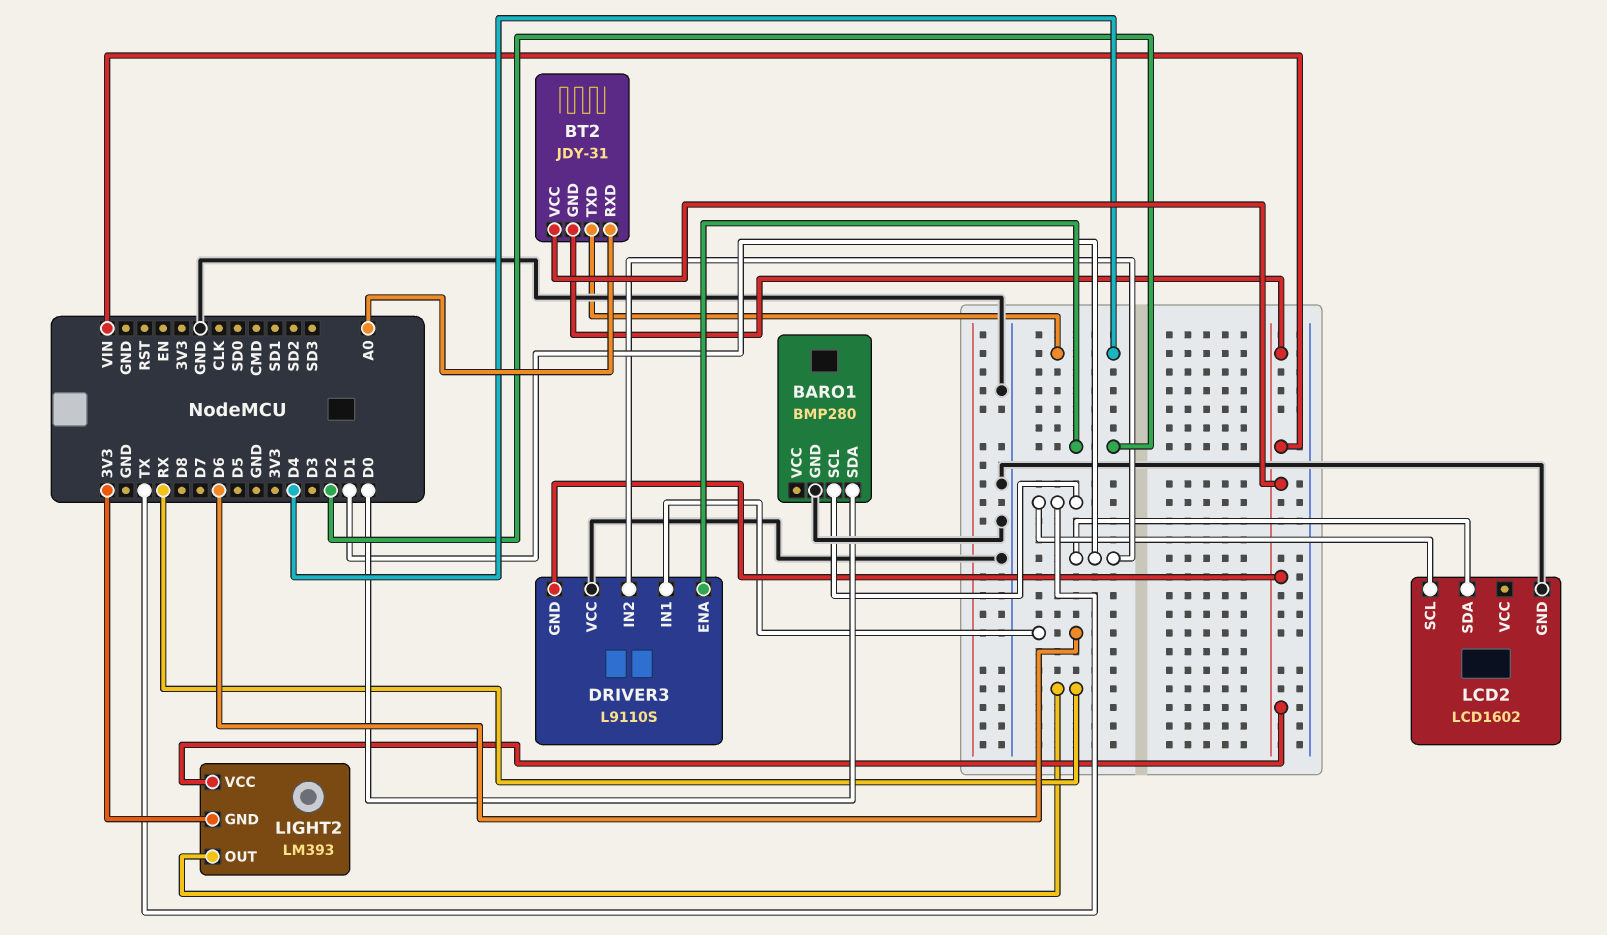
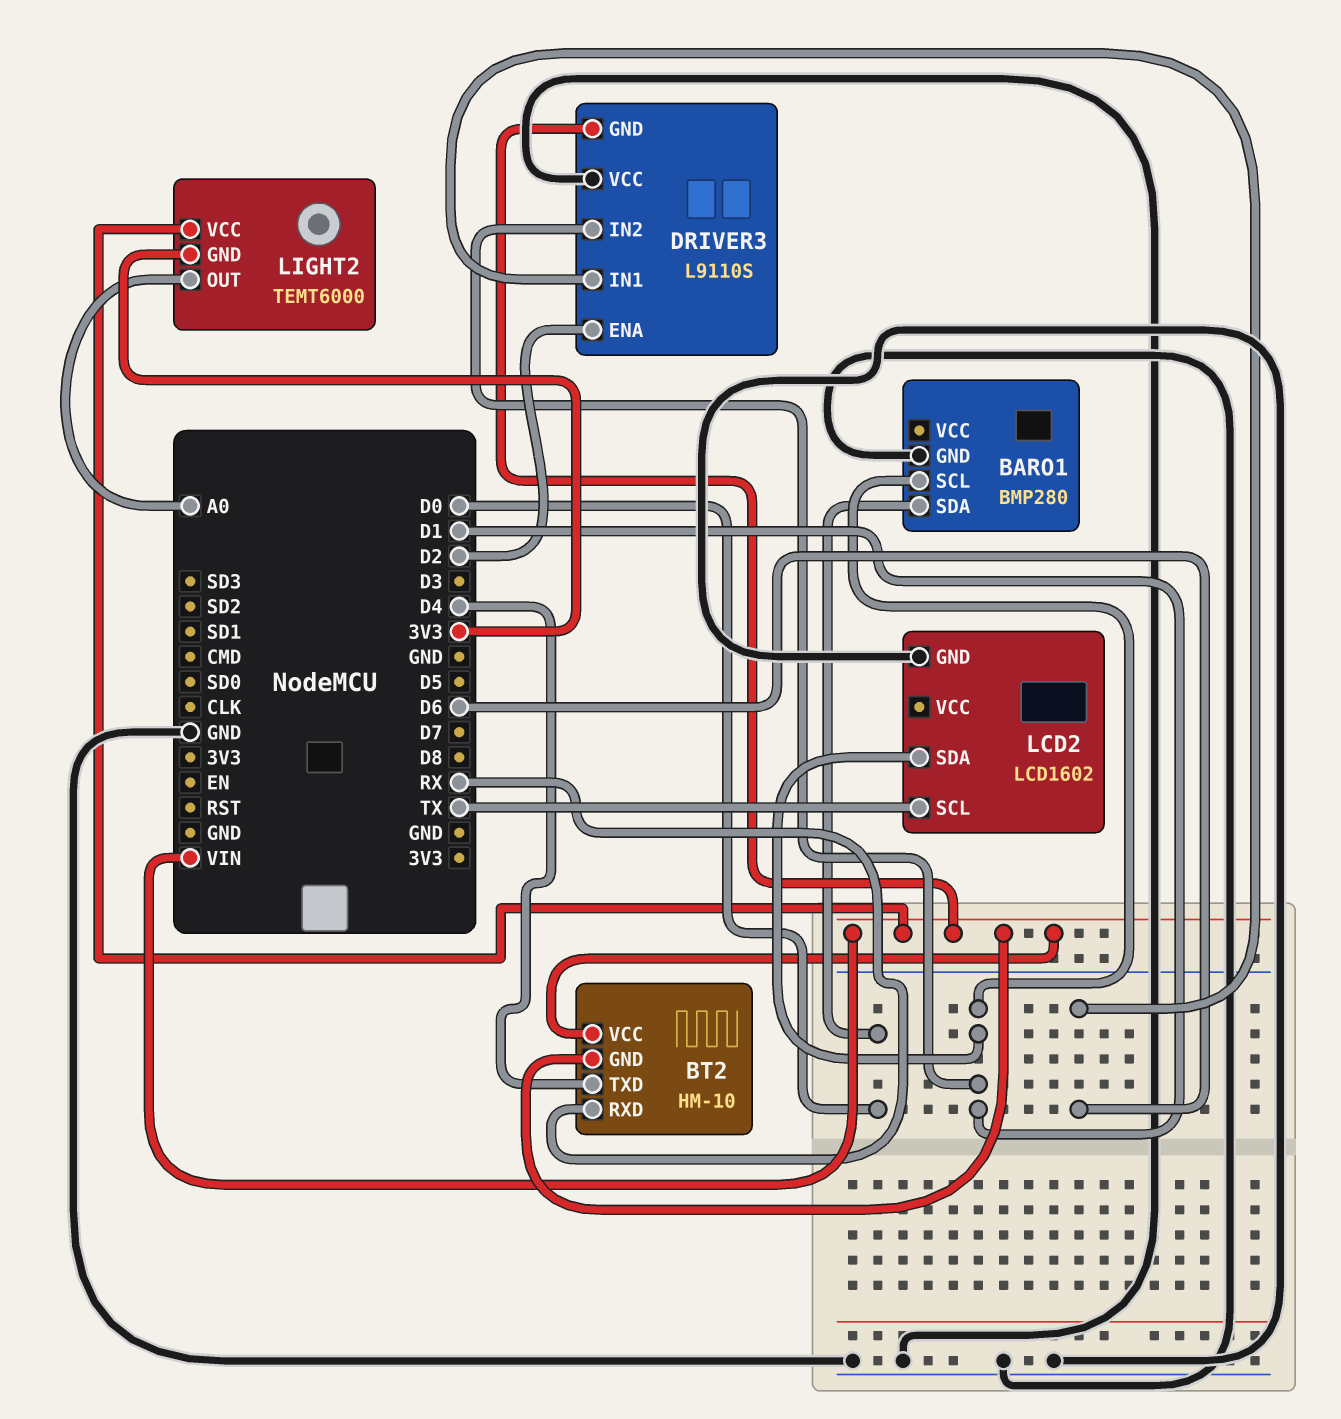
BARO1 pin SCL: TX -> D1
BT2: JDY-31 -> HM-10
BT2 pin RXD: A0 -> RX
LIGHT2: LM393 -> TEMT6000
LIGHT2 pin OUT: RX -> A0

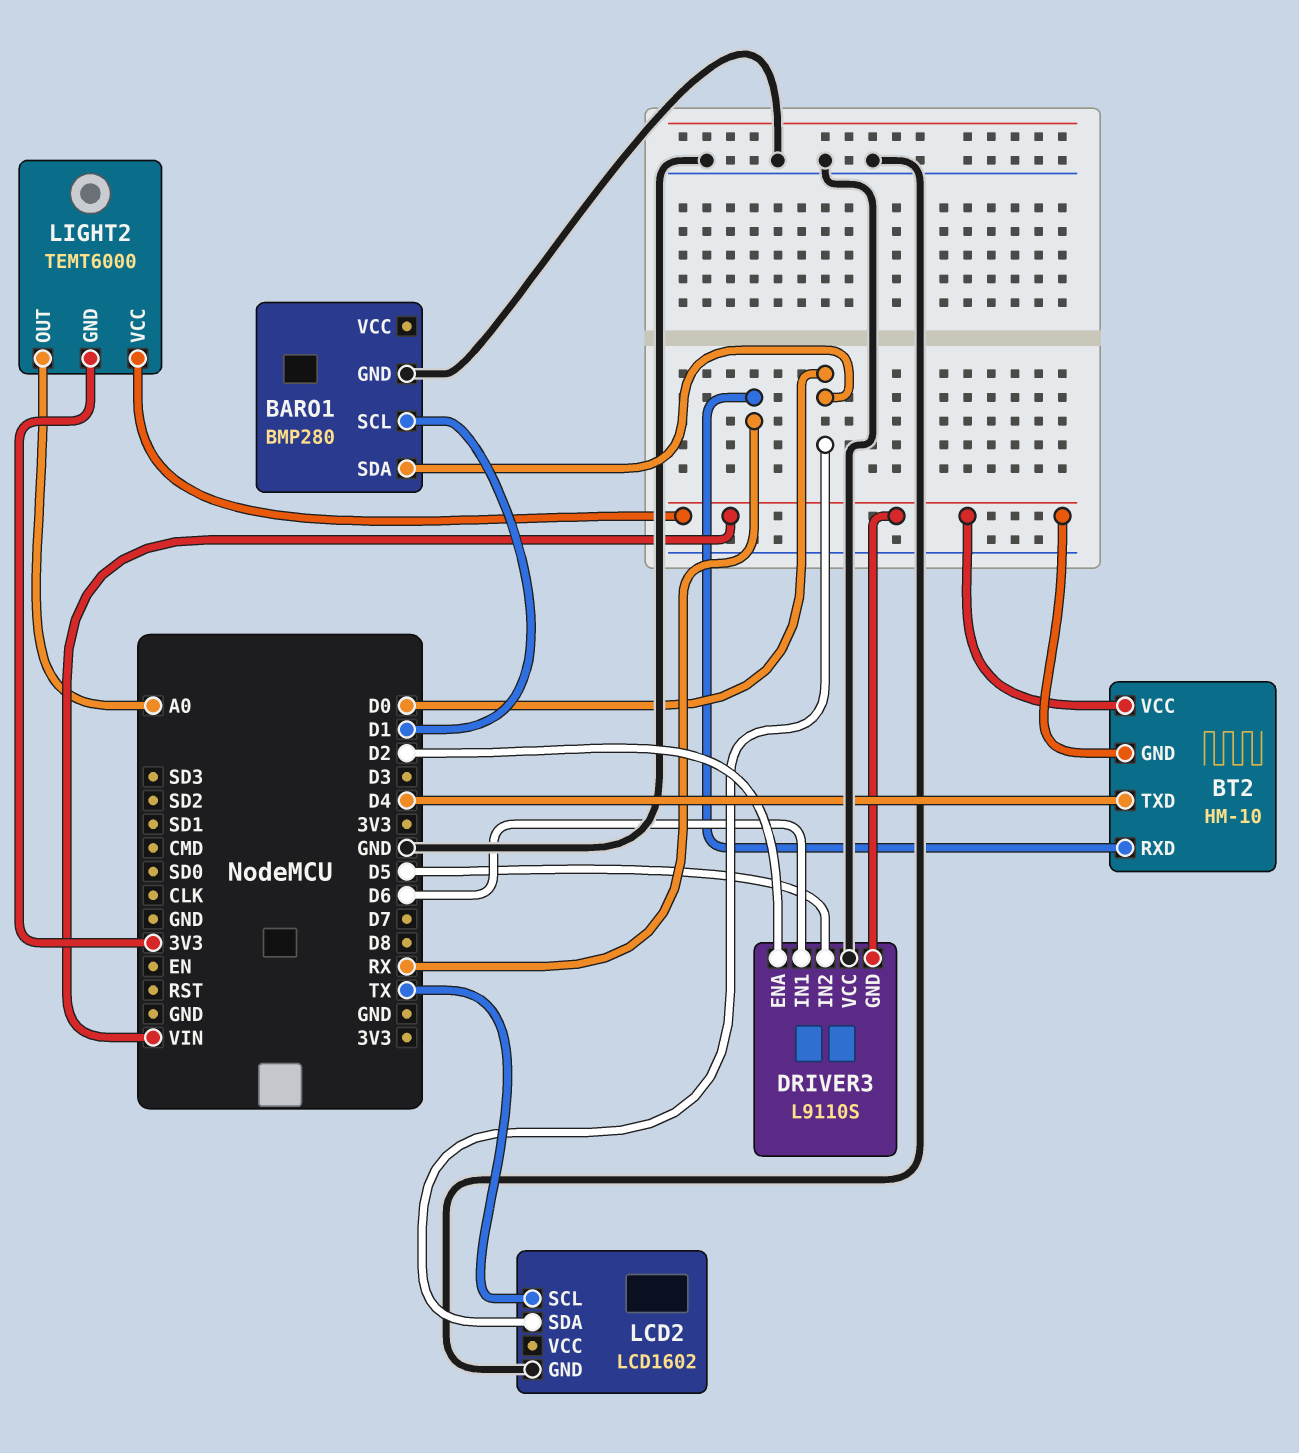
DRIVER3 pin IN2: D1 -> D5
LCD2 pin SDA: D1 -> D0

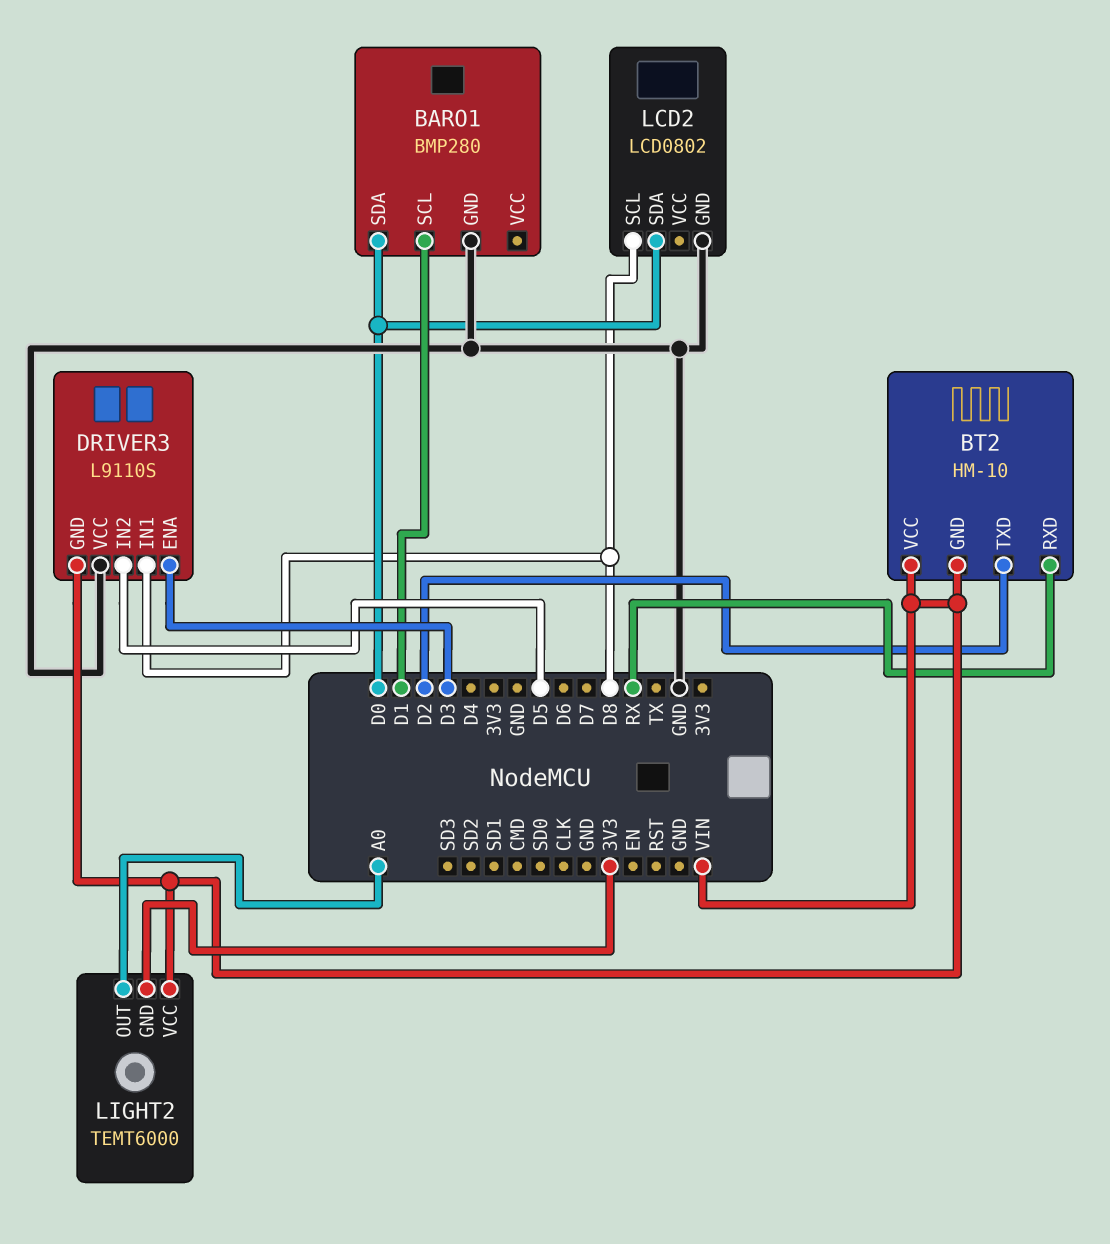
BT2 pin TXD: D4 -> D2
DRIVER3 pin ENA: D2 -> D3
DRIVER3 pin IN1: D6 -> D8
LCD2: LCD1602 -> LCD0802
LCD2 pin SCL: TX -> D8

